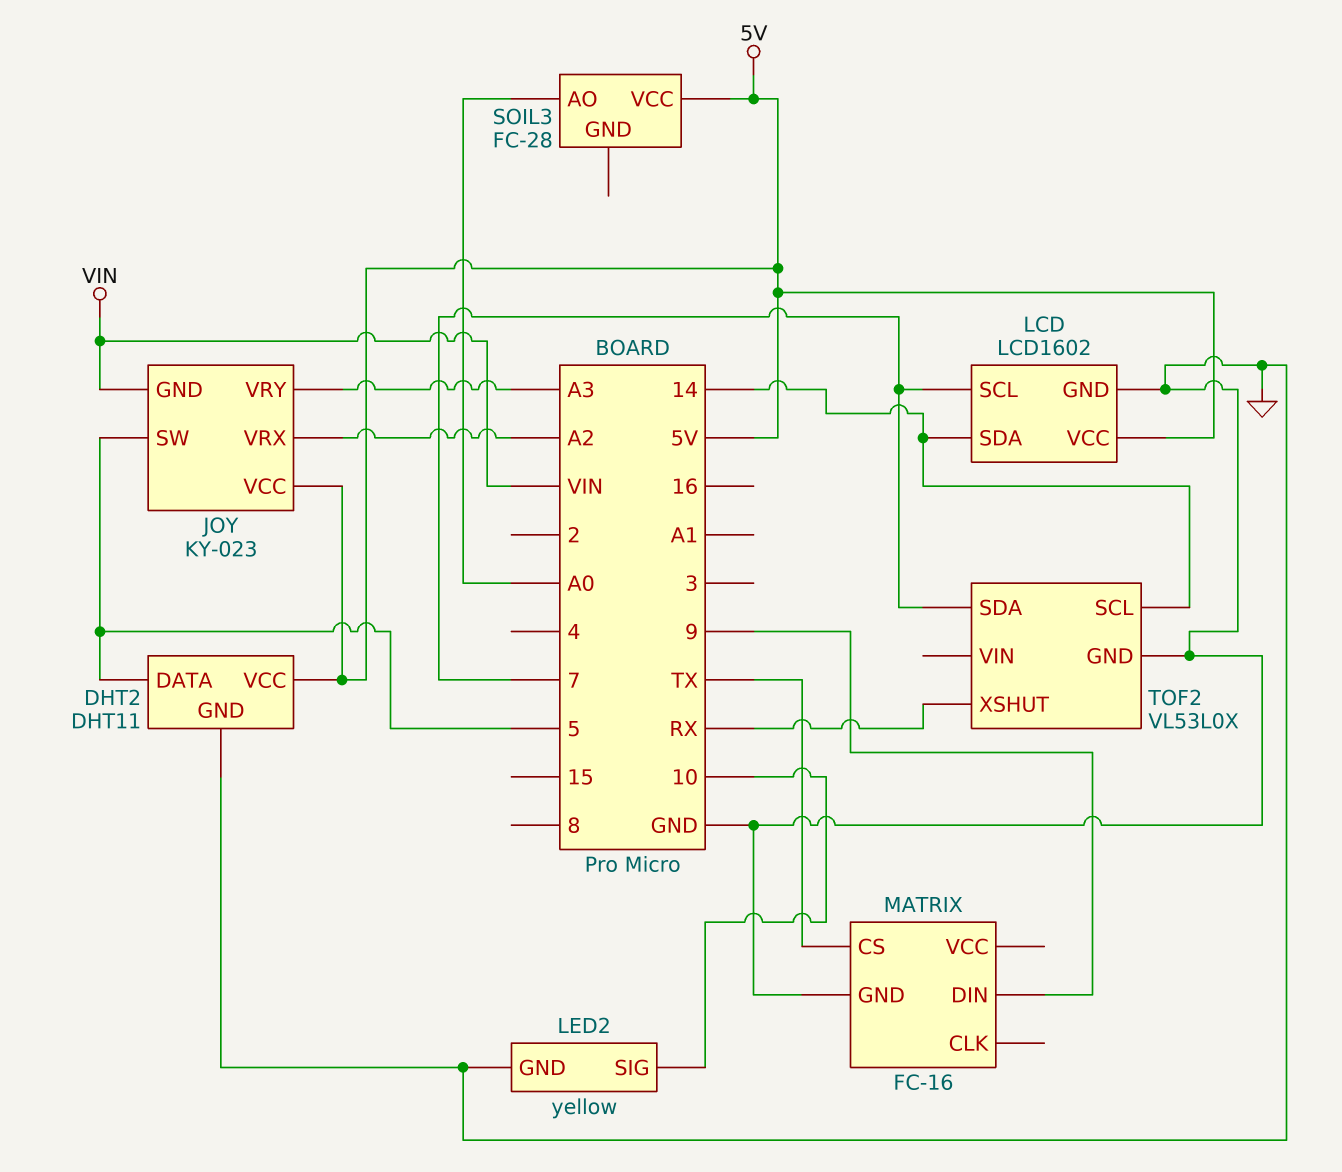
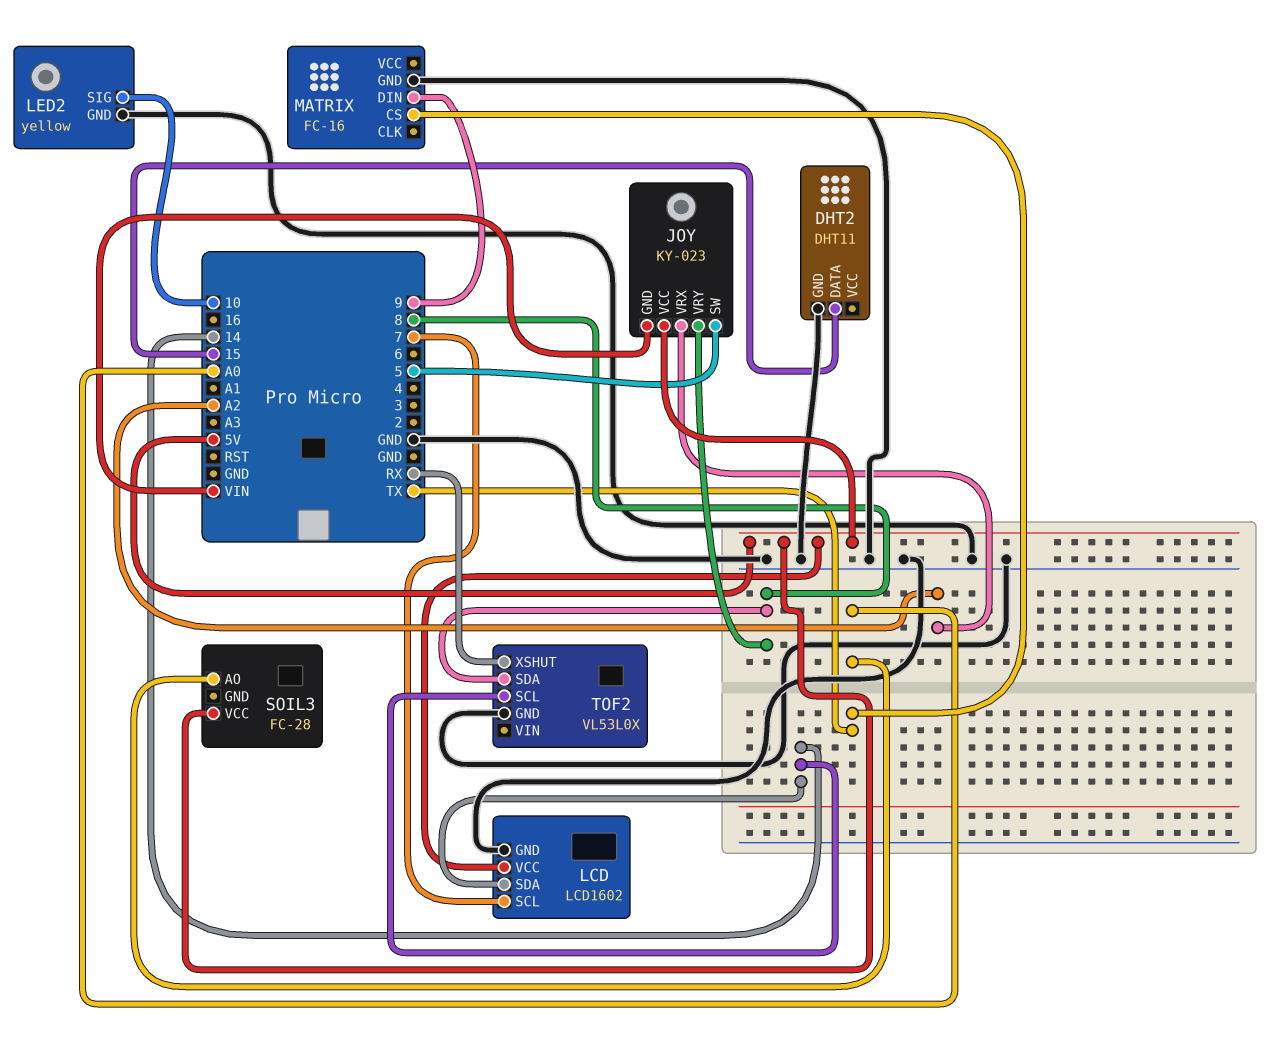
DHT2 pin DATA: 5 -> 15
DHT2 pin VCC: 5V -> none
JOY pin VRY: A3 -> 8
TOF2 pin SDA: 7 -> 8

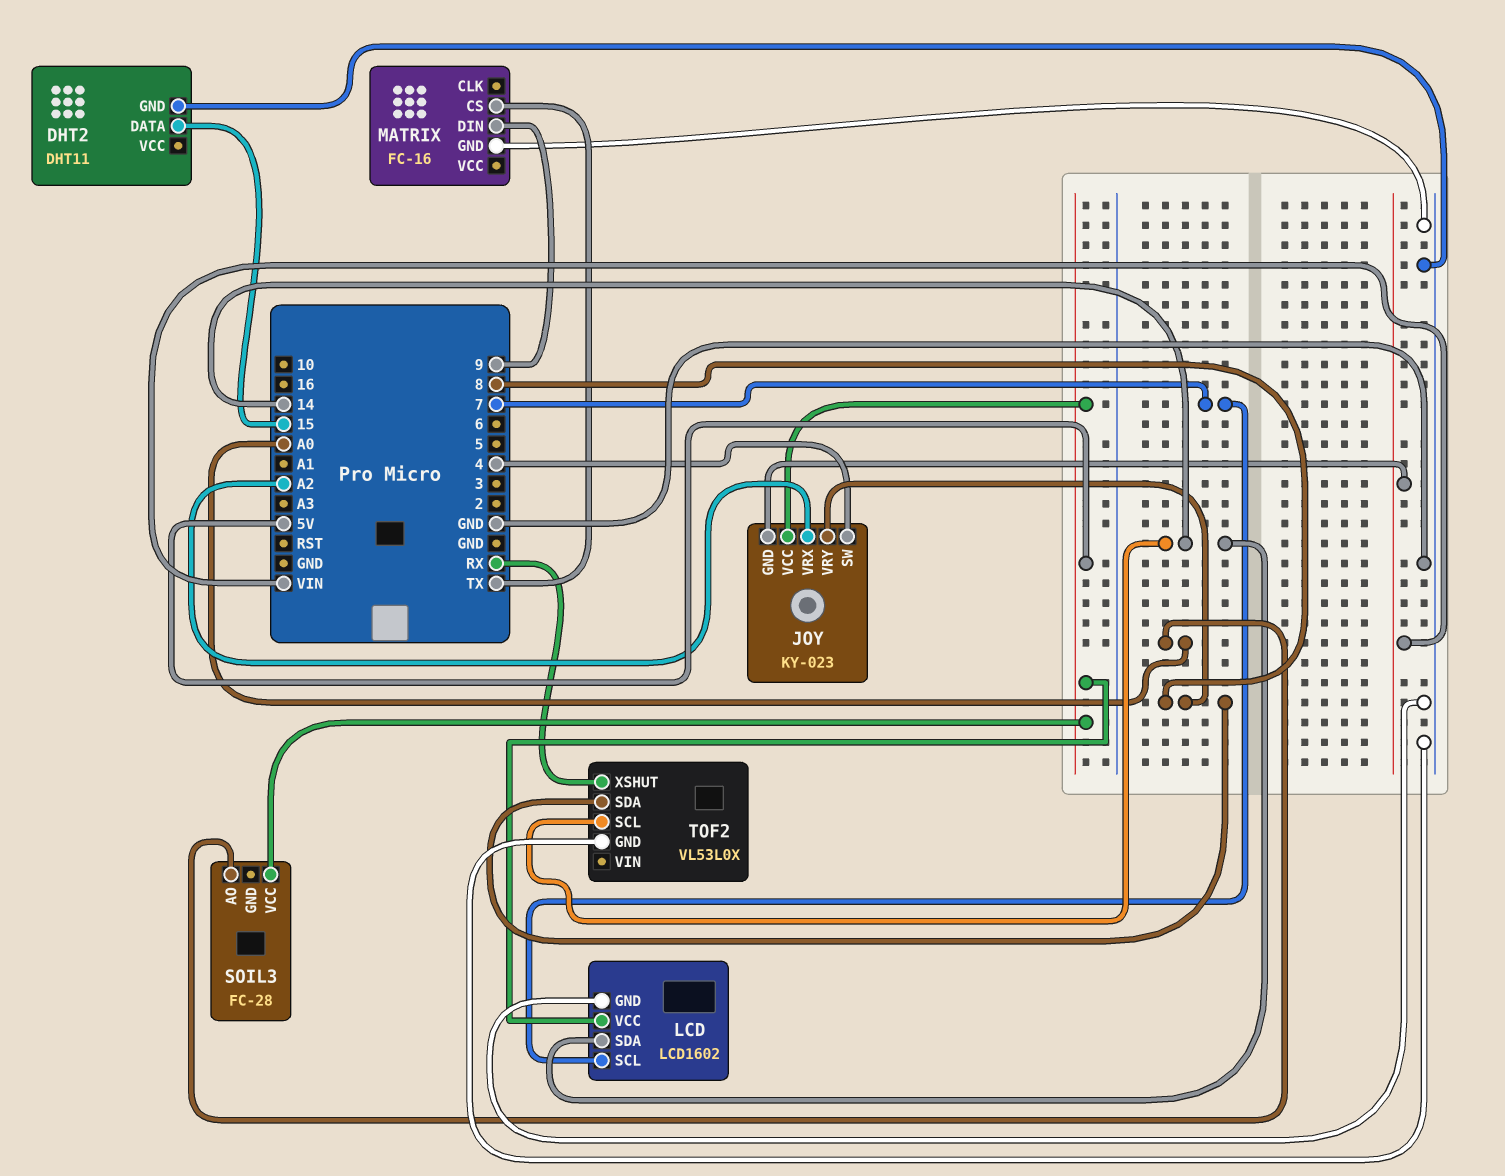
JOY pin SW: 5 -> 4
LED2: yellow -> none
LED2 pin GND: GND -> none
LED2 pin SIG: 10 -> none

